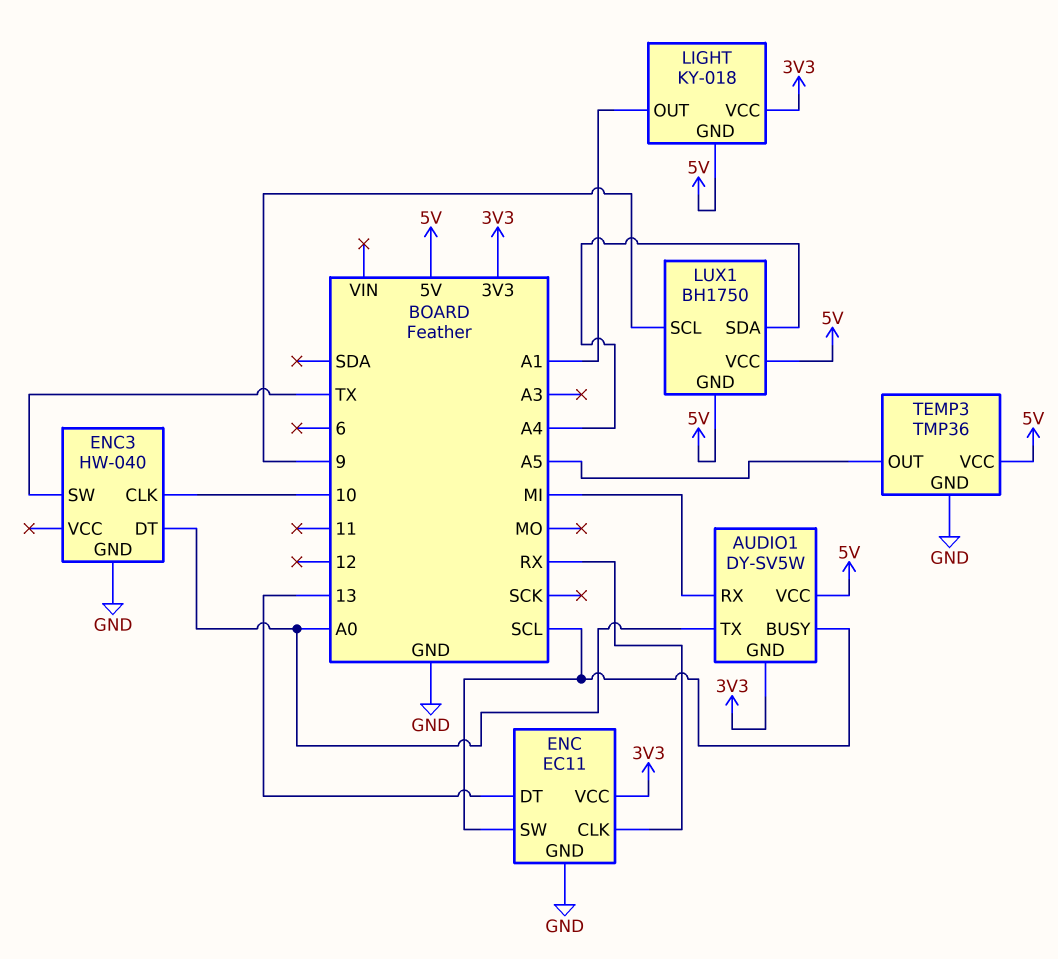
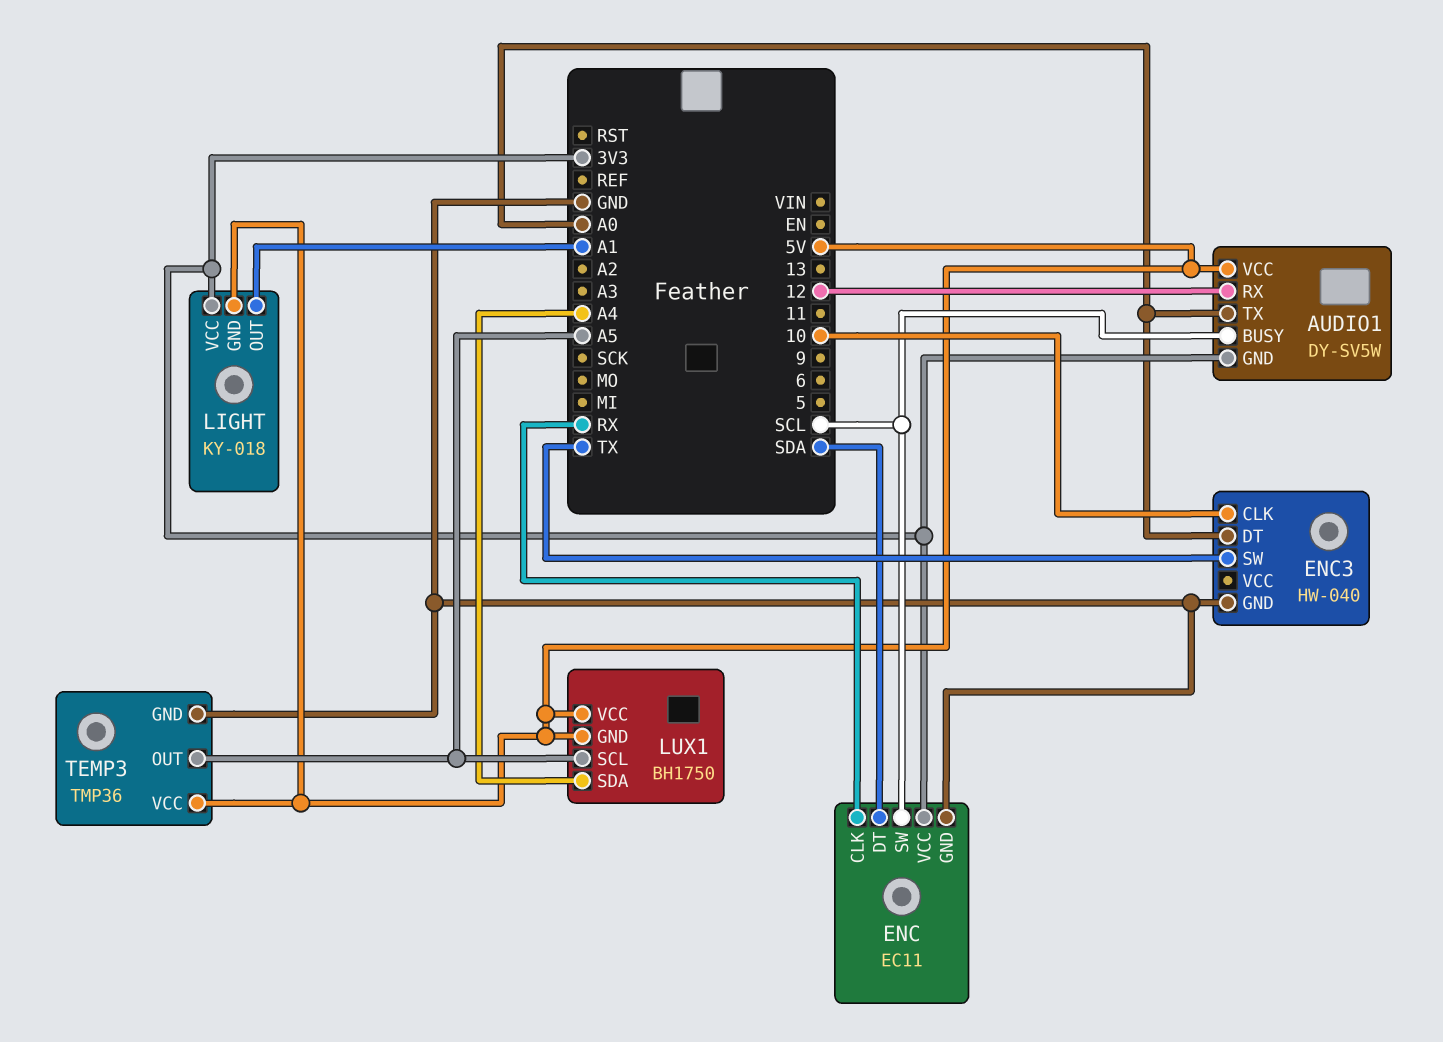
AUDIO1 pin RX: MI -> 12
ENC pin DT: 13 -> SDA
LUX1 pin SCL: 9 -> A5

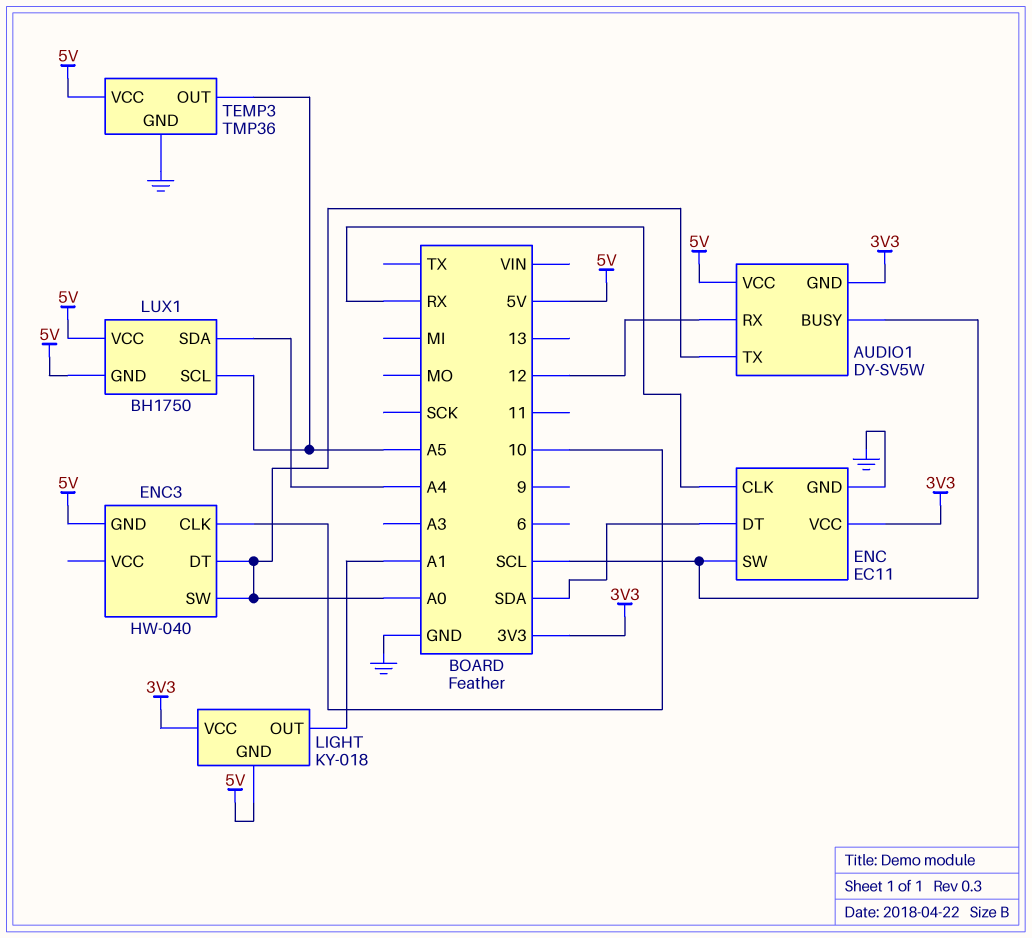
ENC3 pin GND: GND -> 5V
ENC3 pin SW: TX -> A0

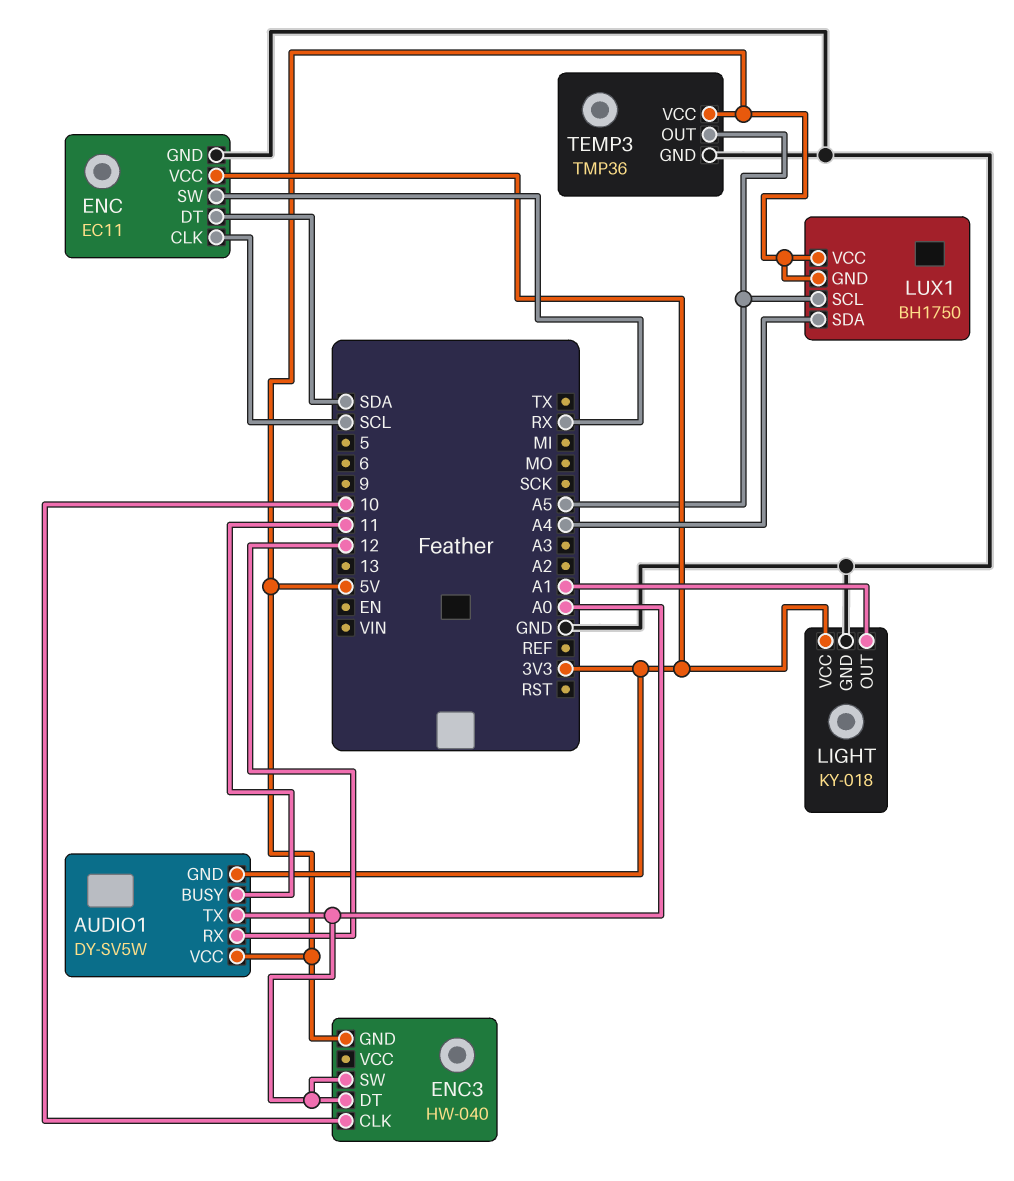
AUDIO1 pin BUSY: SCL -> 11
ENC pin CLK: RX -> SCL
ENC pin SW: SCL -> RX
LIGHT pin GND: 5V -> GND

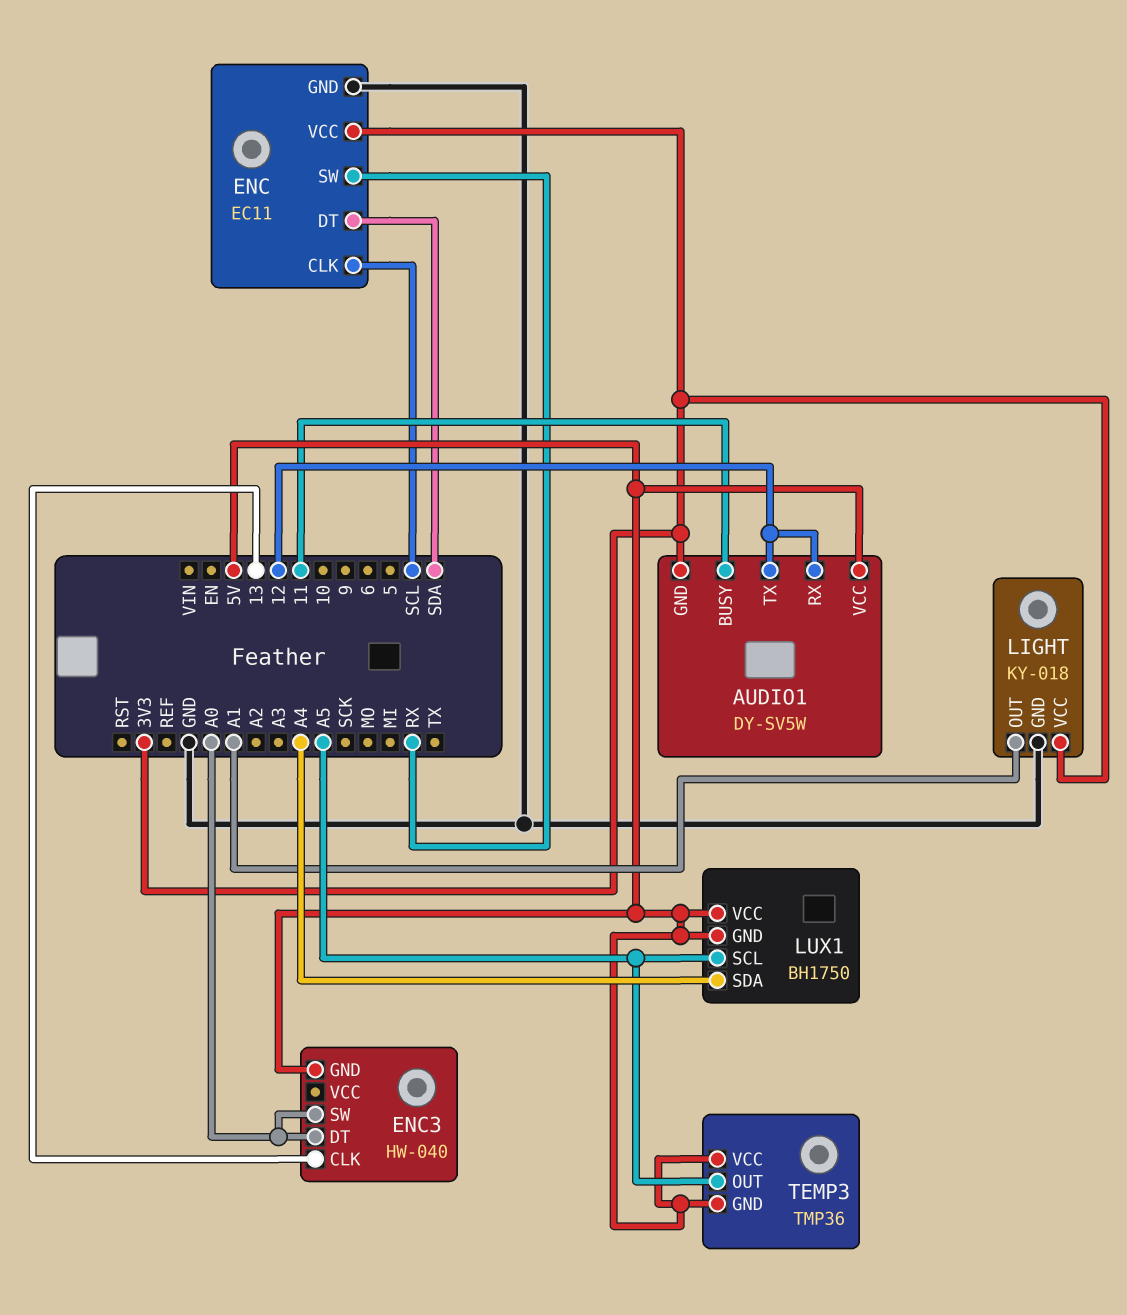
AUDIO1 pin TX: A0 -> 12
ENC3 pin CLK: 10 -> 13
TEMP3 pin GND: GND -> 5V

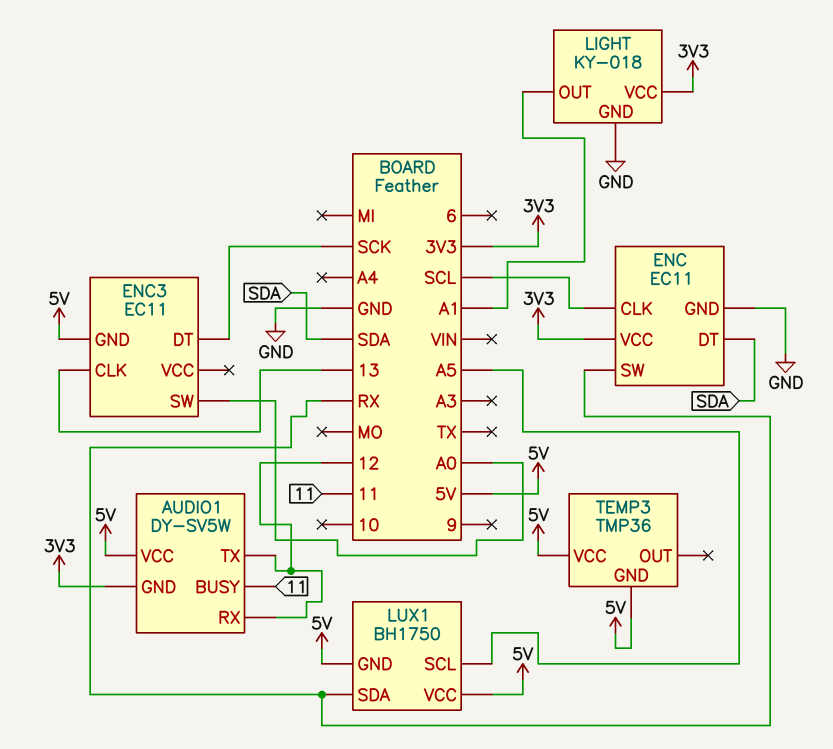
ENC3: HW-040 -> EC11
ENC3 pin DT: A0 -> SCK
LUX1 pin SDA: A4 -> RX
TEMP3 pin OUT: A5 -> none

